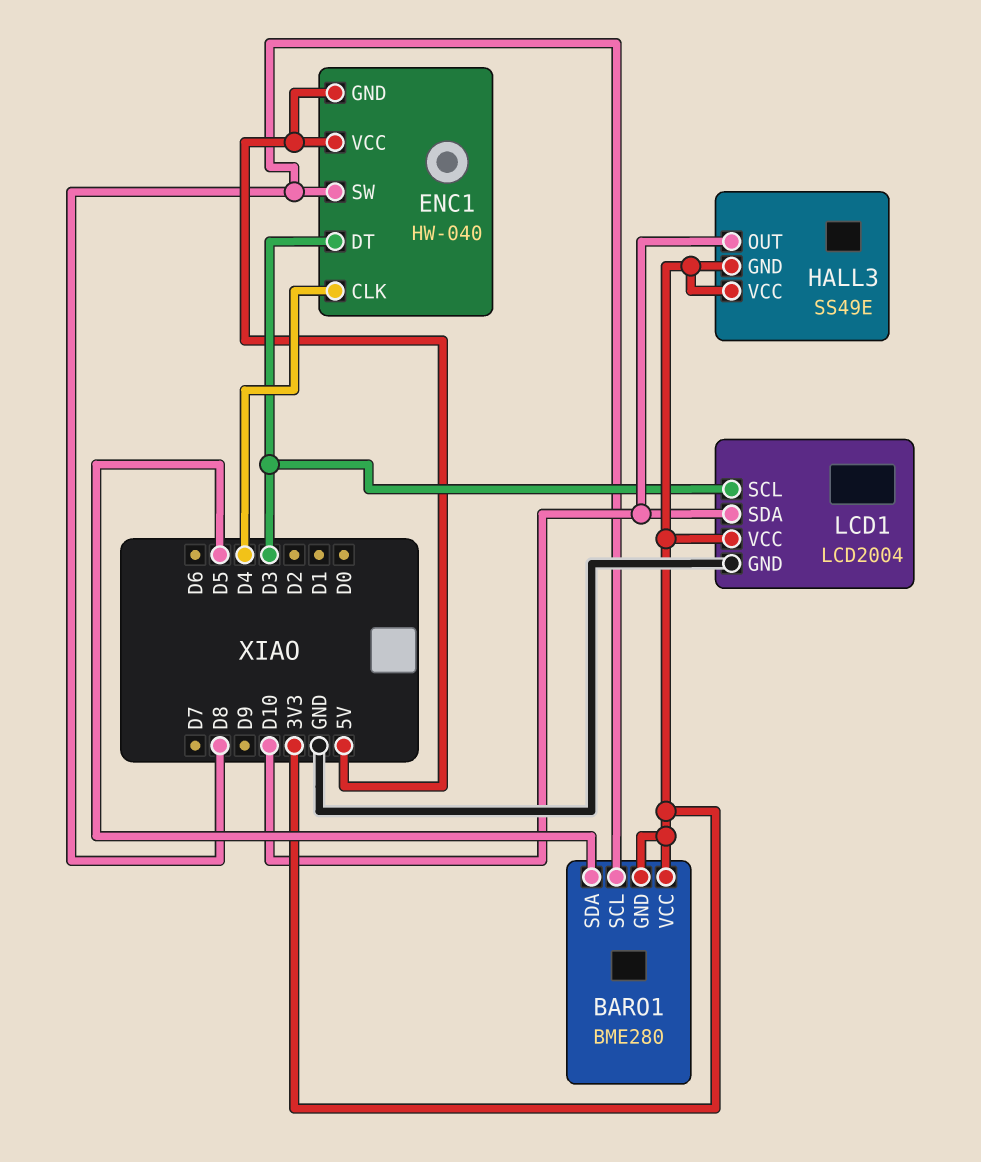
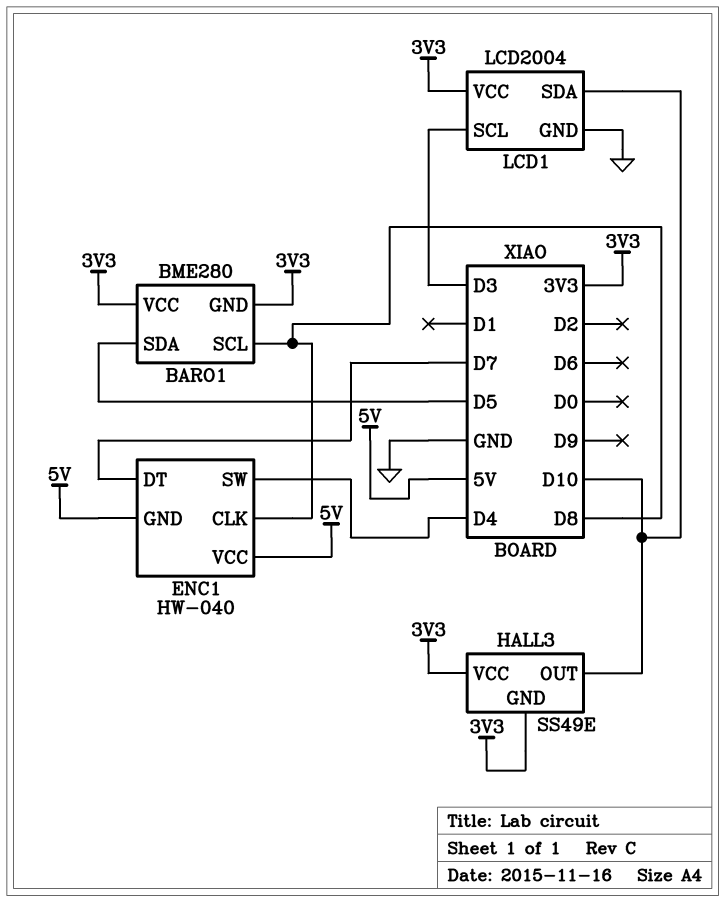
ENC1 pin CLK: D4 -> D8
ENC1 pin DT: D3 -> D7
ENC1 pin SW: D8 -> D4

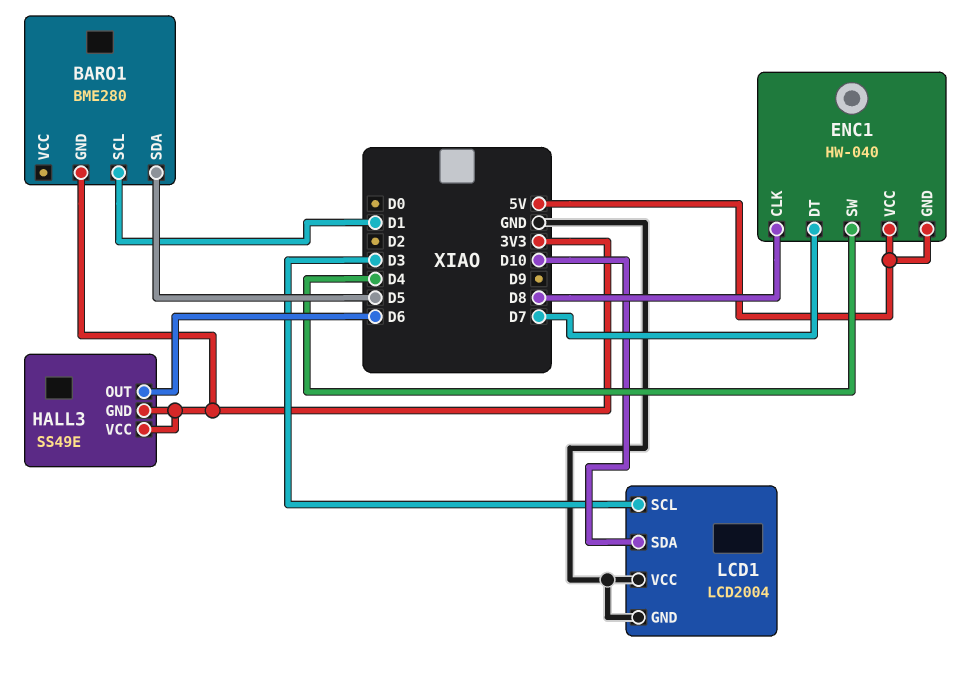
BARO1 pin SCL: D8 -> D1
BARO1 pin VCC: 3V3 -> none
HALL3 pin OUT: D10 -> D6
LCD1 pin VCC: 3V3 -> GND

